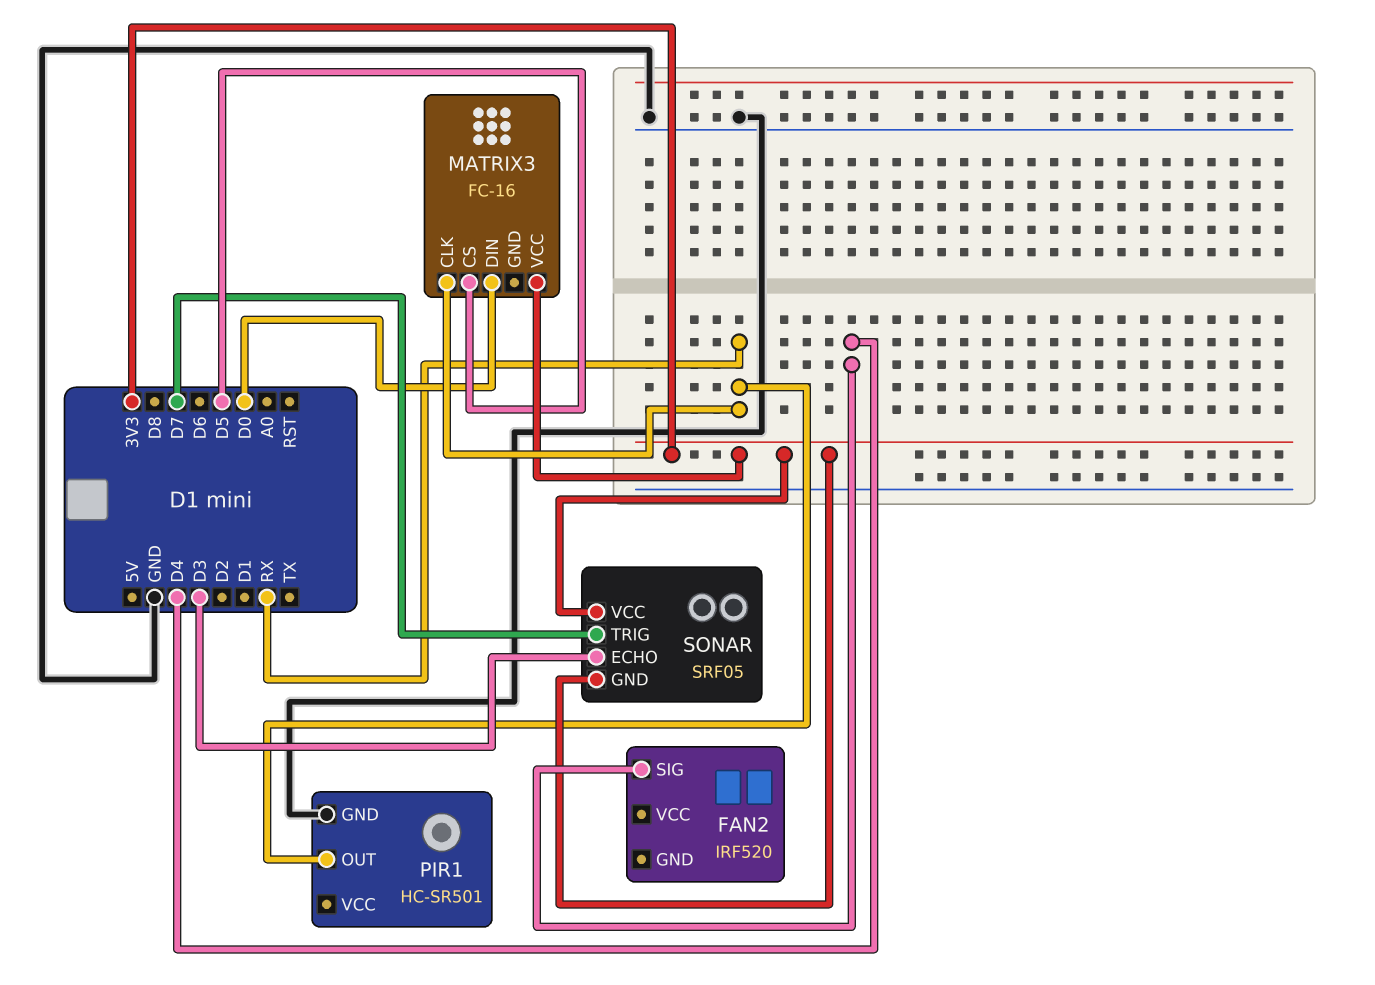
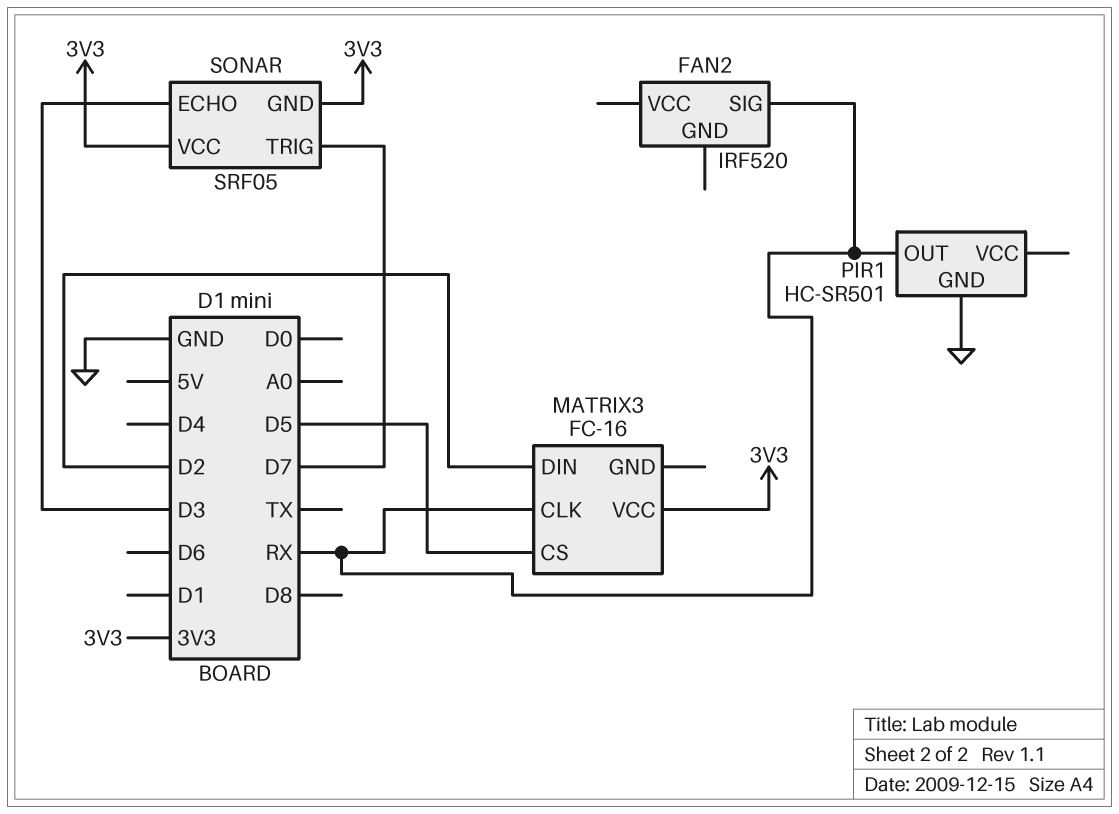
FAN2 pin SIG: D4 -> RX
MATRIX3 pin DIN: D0 -> D2

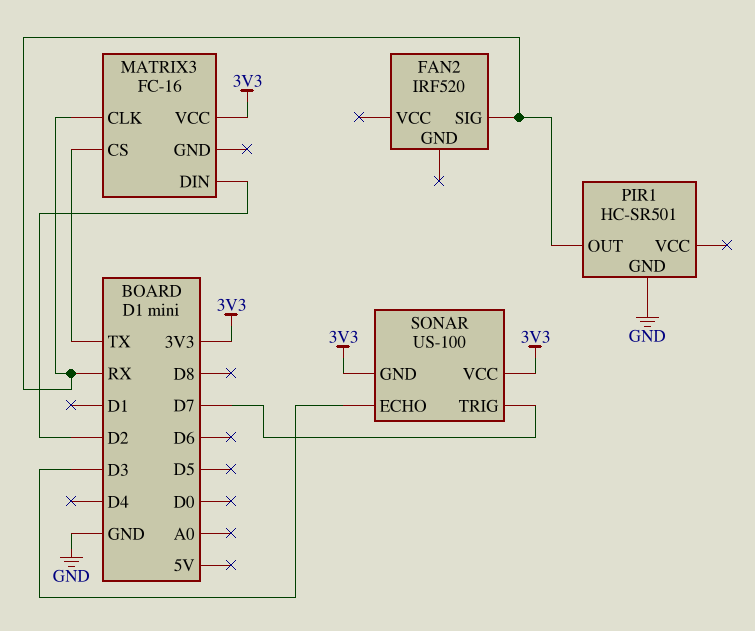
MATRIX3 pin CS: D5 -> TX
SONAR: SRF05 -> US-100

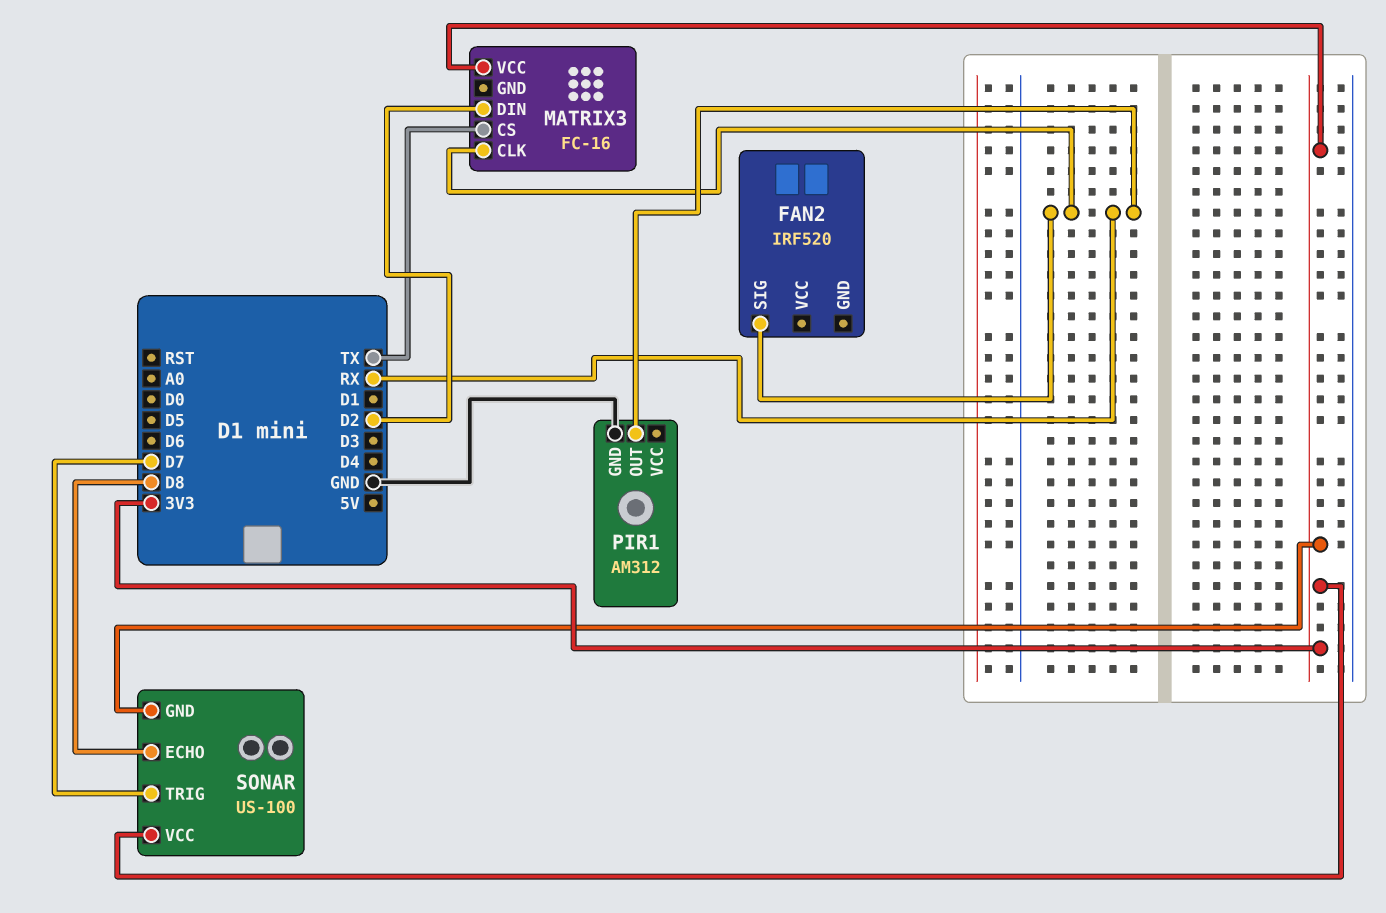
PIR1: HC-SR501 -> AM312
SONAR pin ECHO: D3 -> D8

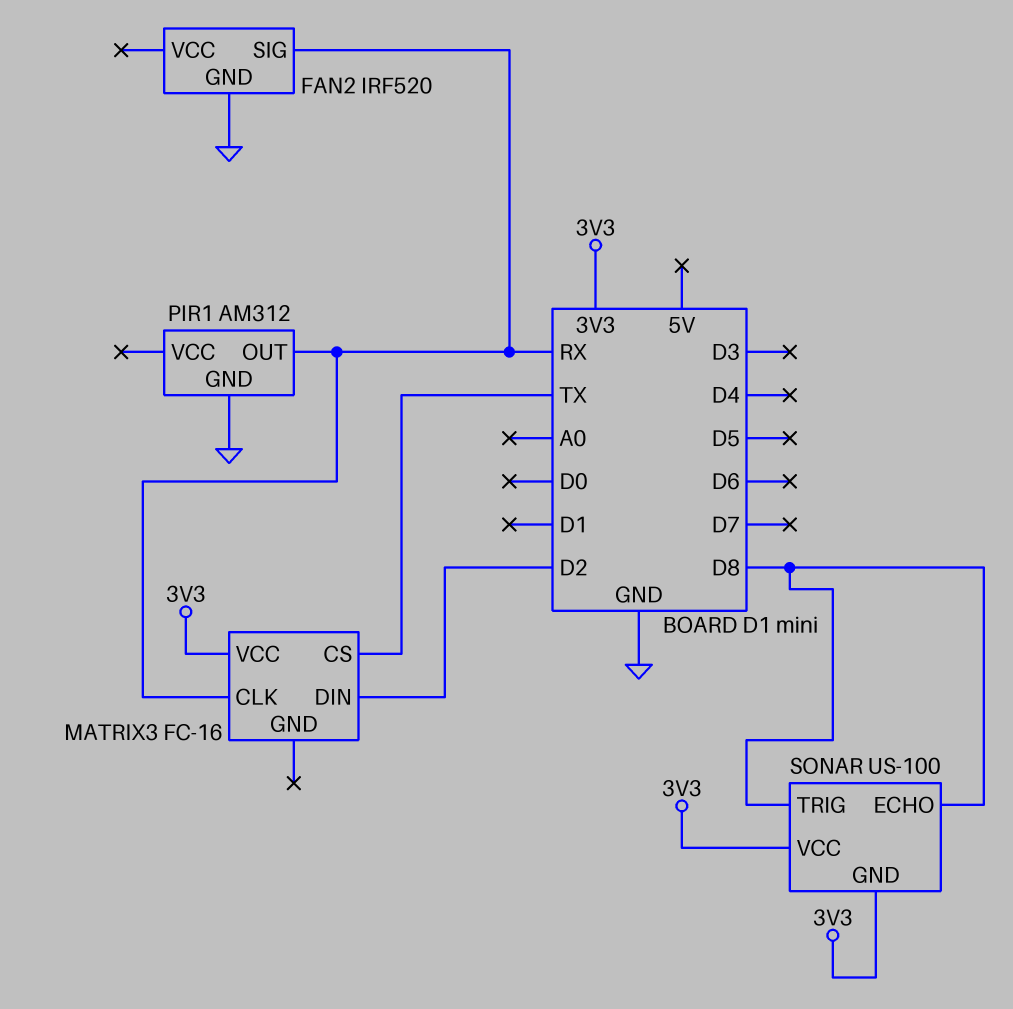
FAN2 pin GND: none -> GND
SONAR pin TRIG: D7 -> D8

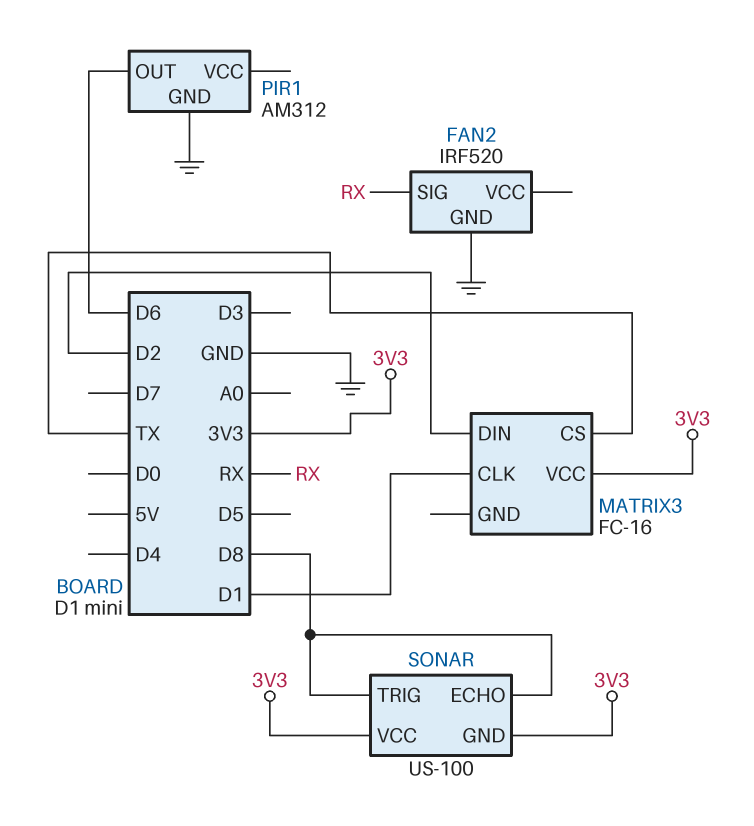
MATRIX3 pin CLK: RX -> D1
PIR1 pin OUT: RX -> D6

